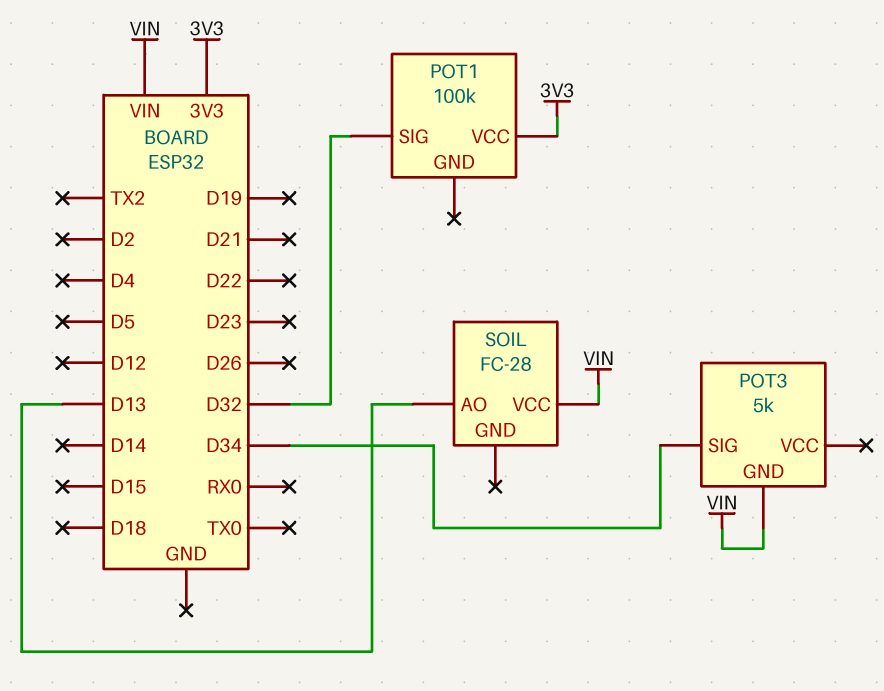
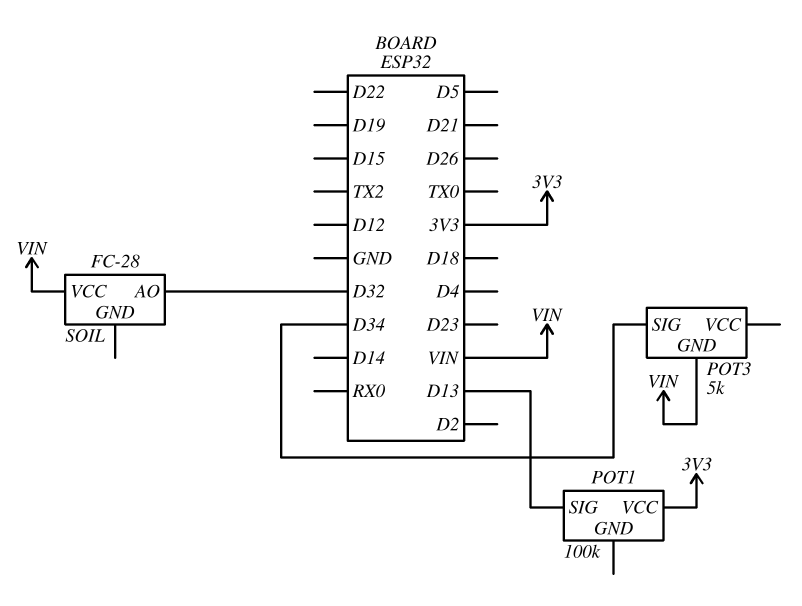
POT1 pin SIG: D32 -> D13
SOIL pin AO: D13 -> D32

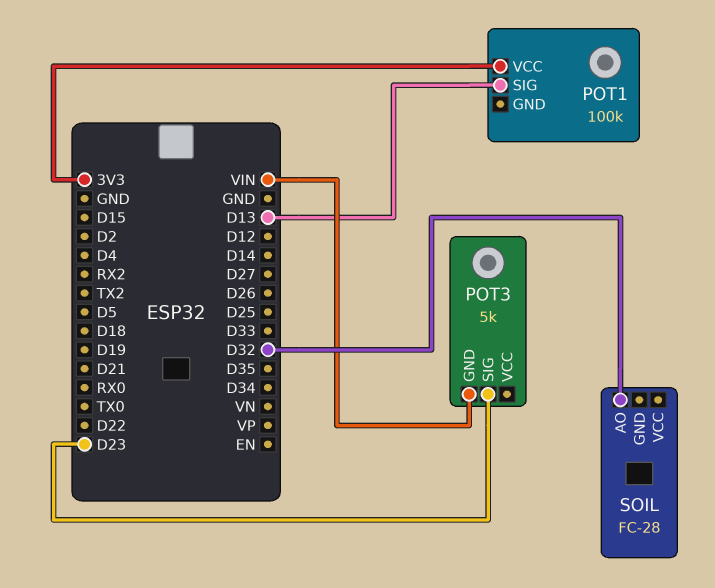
POT3 pin SIG: D34 -> D23
SOIL pin VCC: VIN -> none

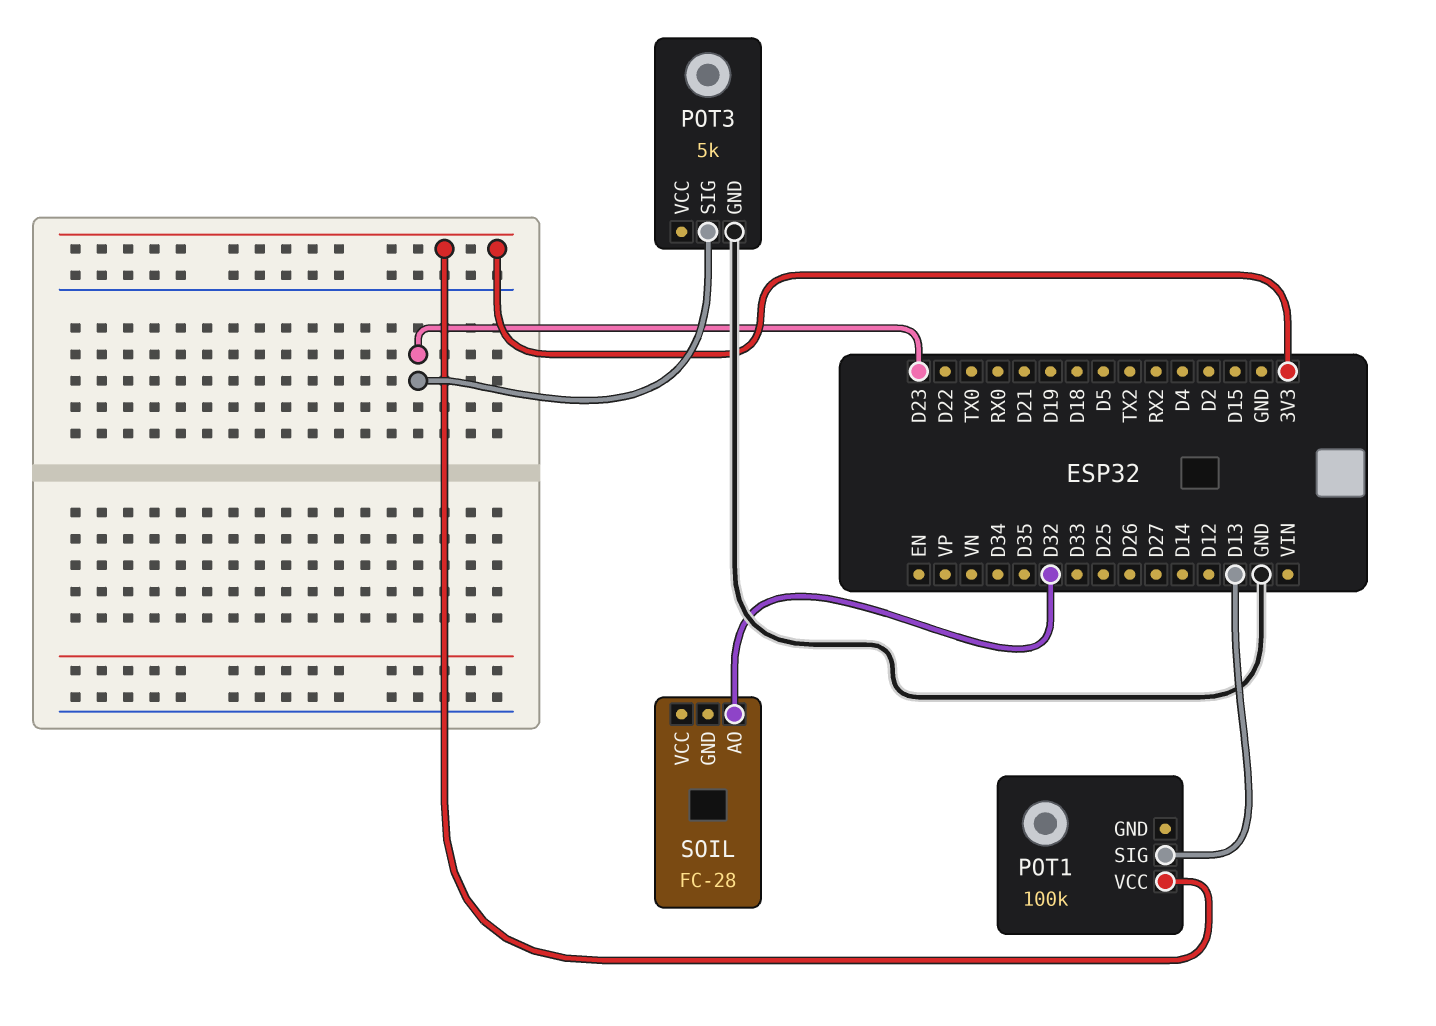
POT3 pin GND: VIN -> GND

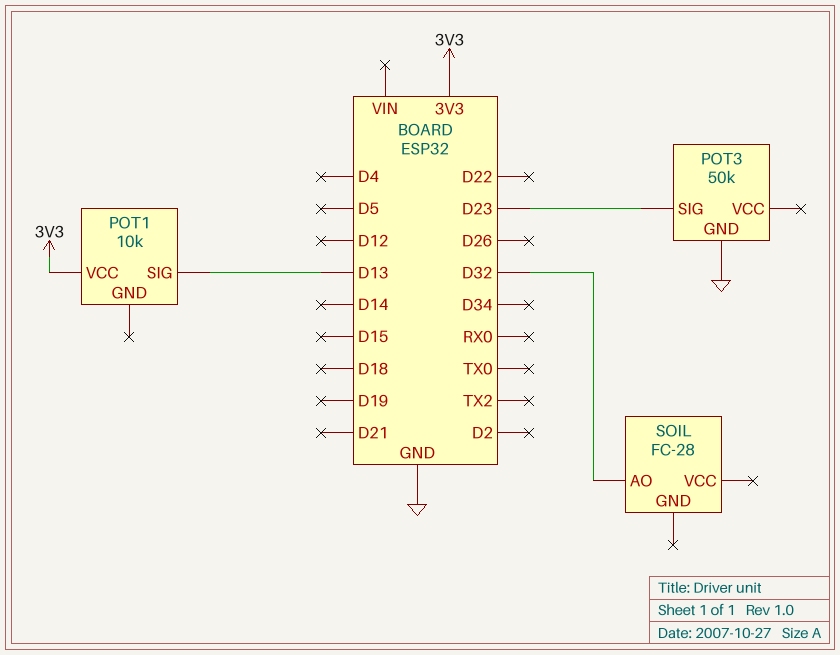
POT1: 100k -> 10k
POT3: 5k -> 50k

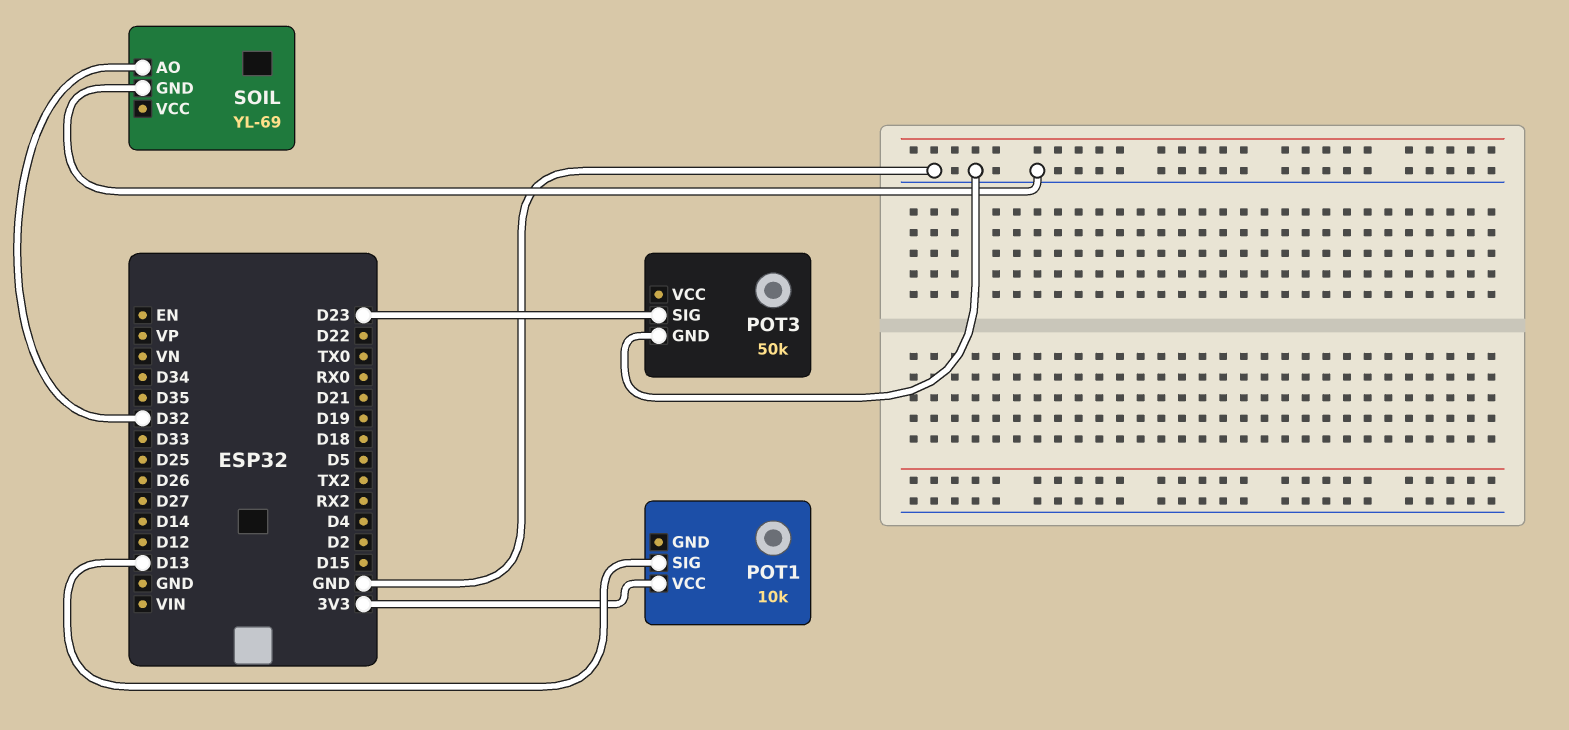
SOIL: FC-28 -> YL-69
SOIL pin GND: none -> GND

